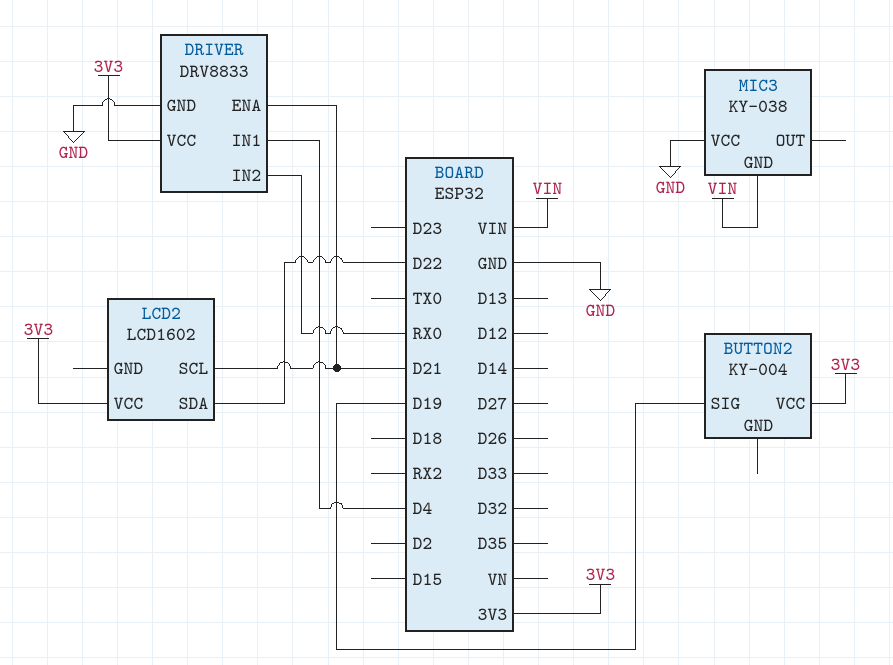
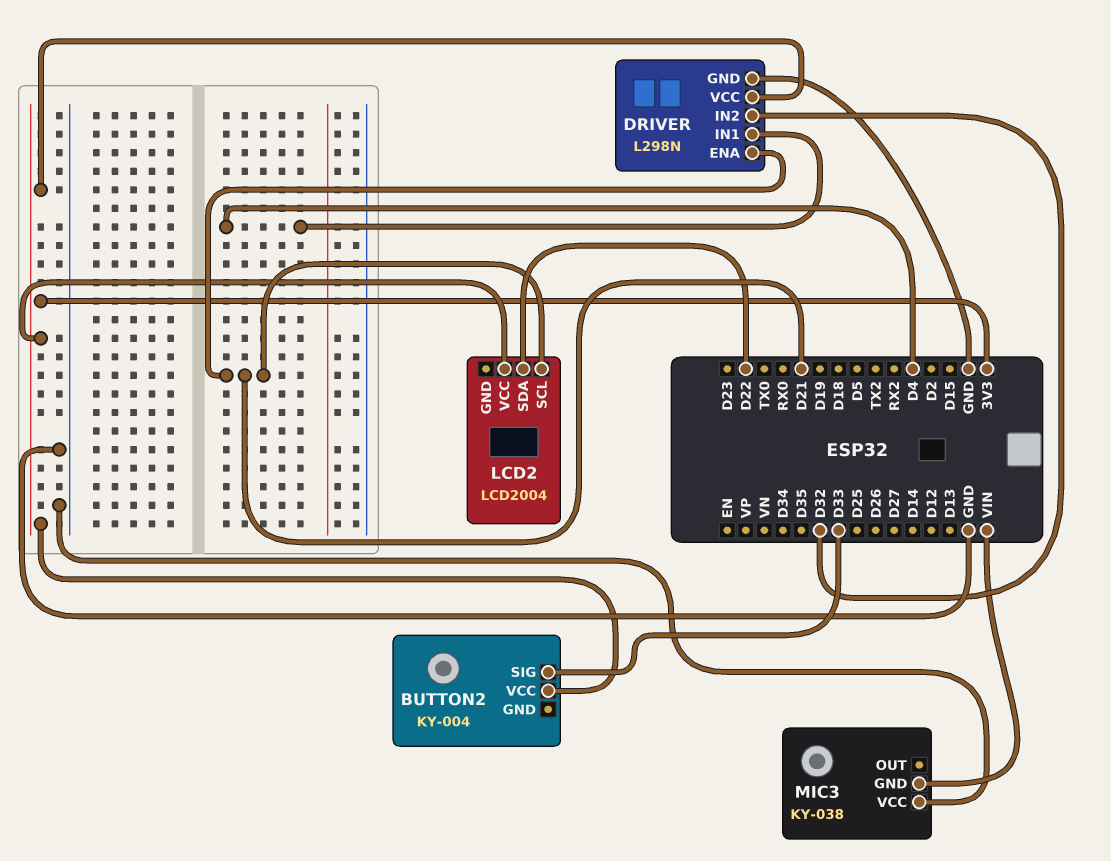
BUTTON2 pin SIG: D19 -> D33
DRIVER: DRV8833 -> L298N
DRIVER pin IN2: RX0 -> D32
LCD2: LCD1602 -> LCD2004

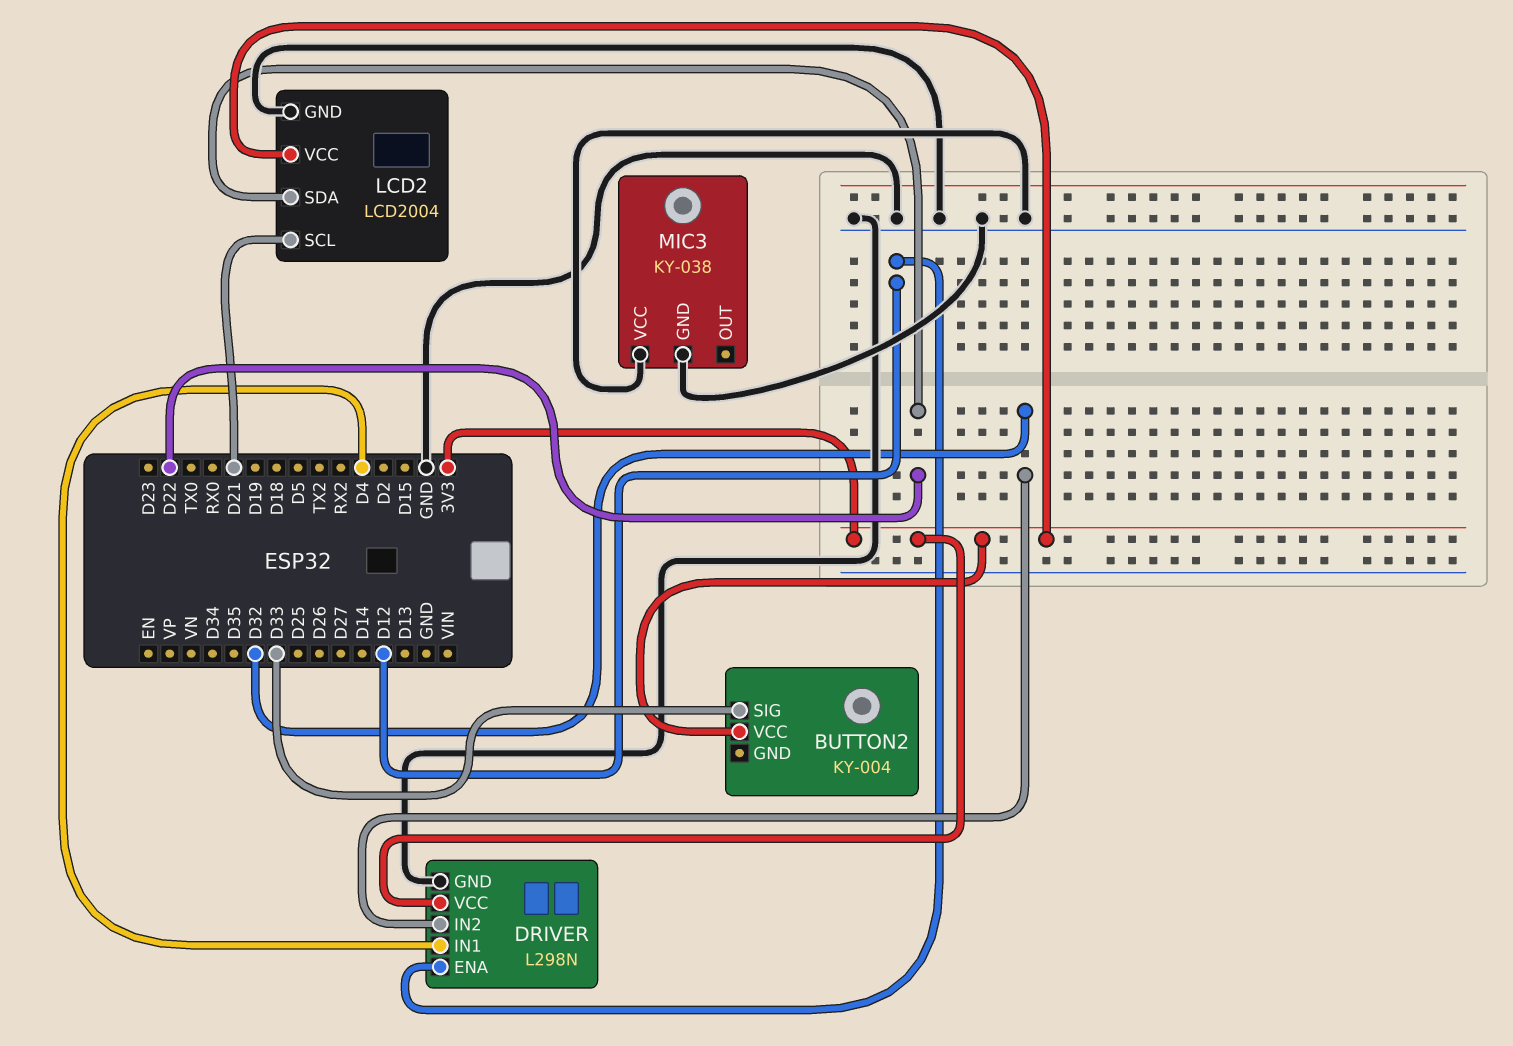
DRIVER pin ENA: D21 -> D12
LCD2 pin GND: none -> GND
MIC3 pin GND: VIN -> GND

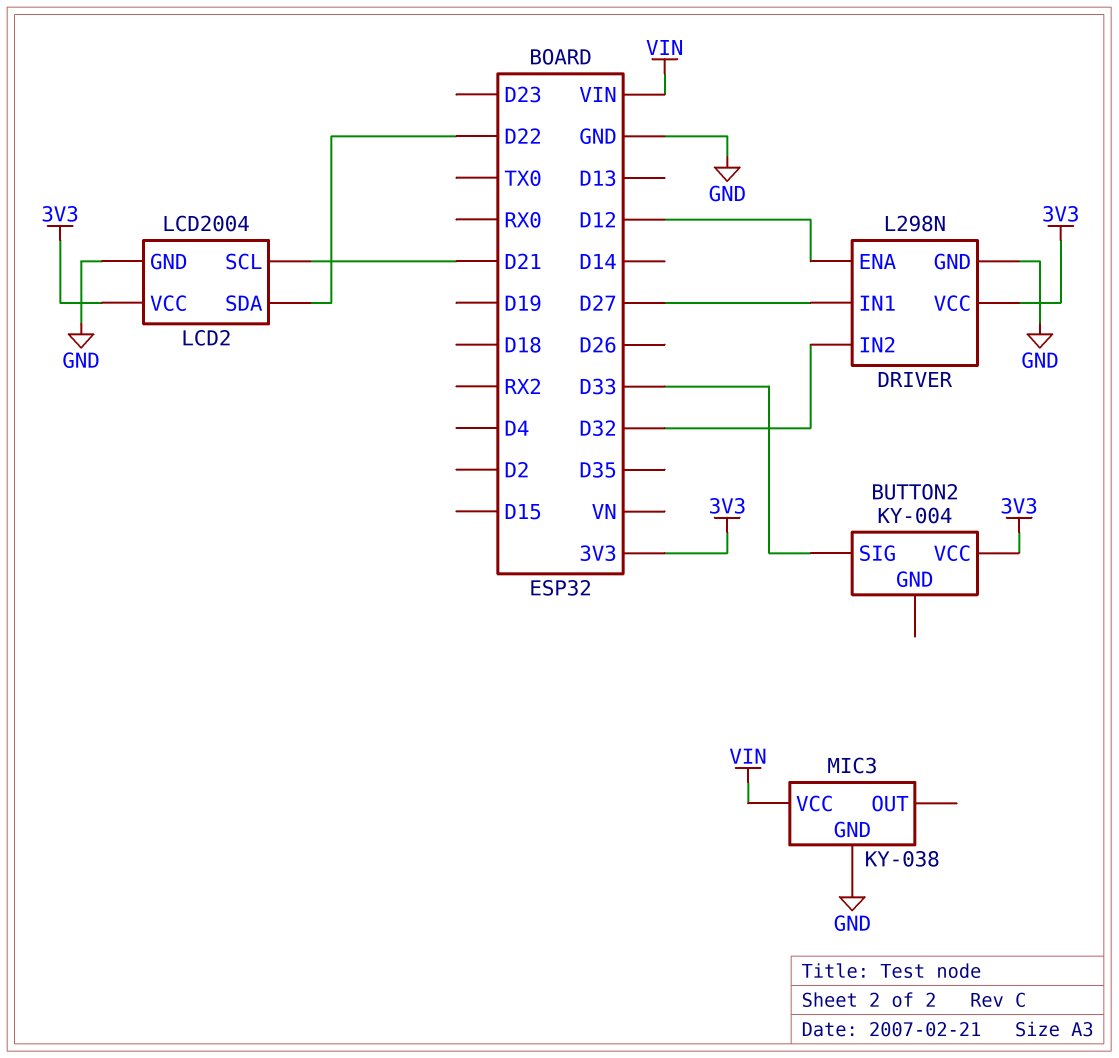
DRIVER pin IN1: D4 -> D27
MIC3 pin VCC: GND -> VIN

